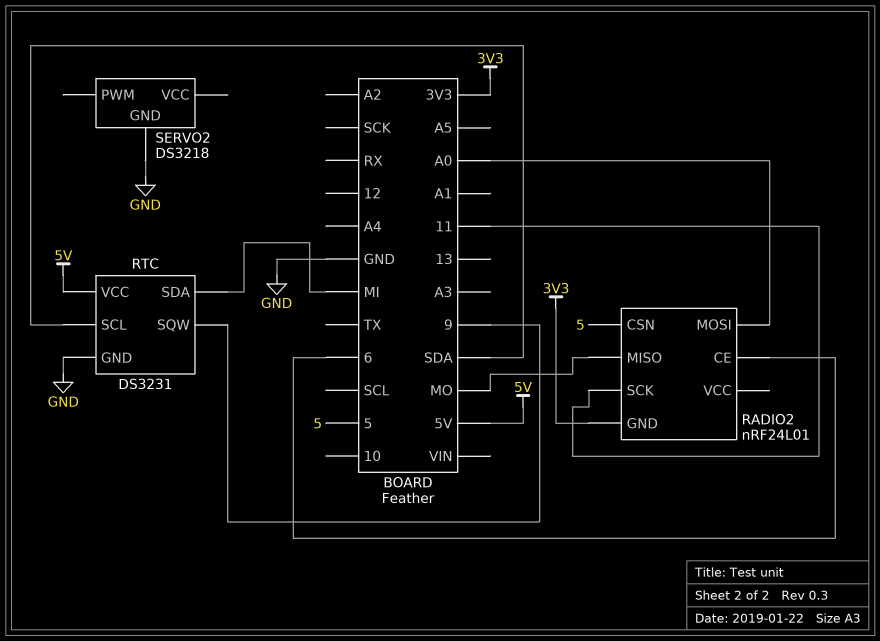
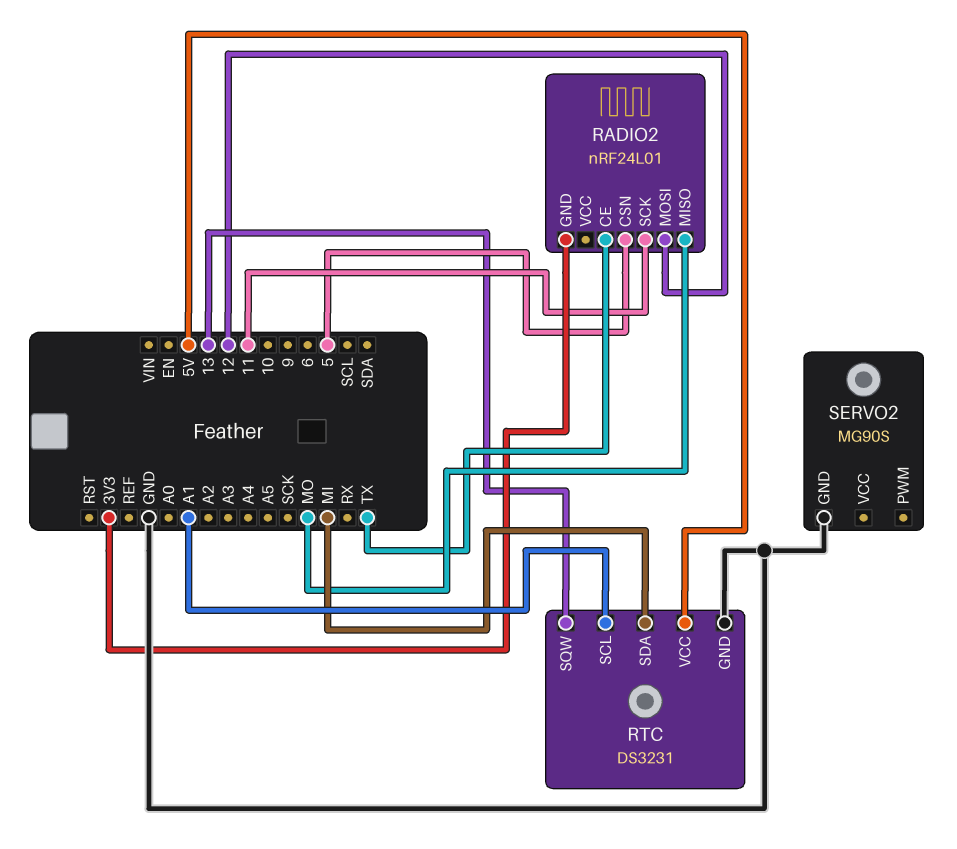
RADIO2 pin CE: 6 -> TX
RADIO2 pin MOSI: A0 -> 12
RTC pin SCL: SDA -> A1
RTC pin SQW: 9 -> 13
SERVO2: DS3218 -> MG90S

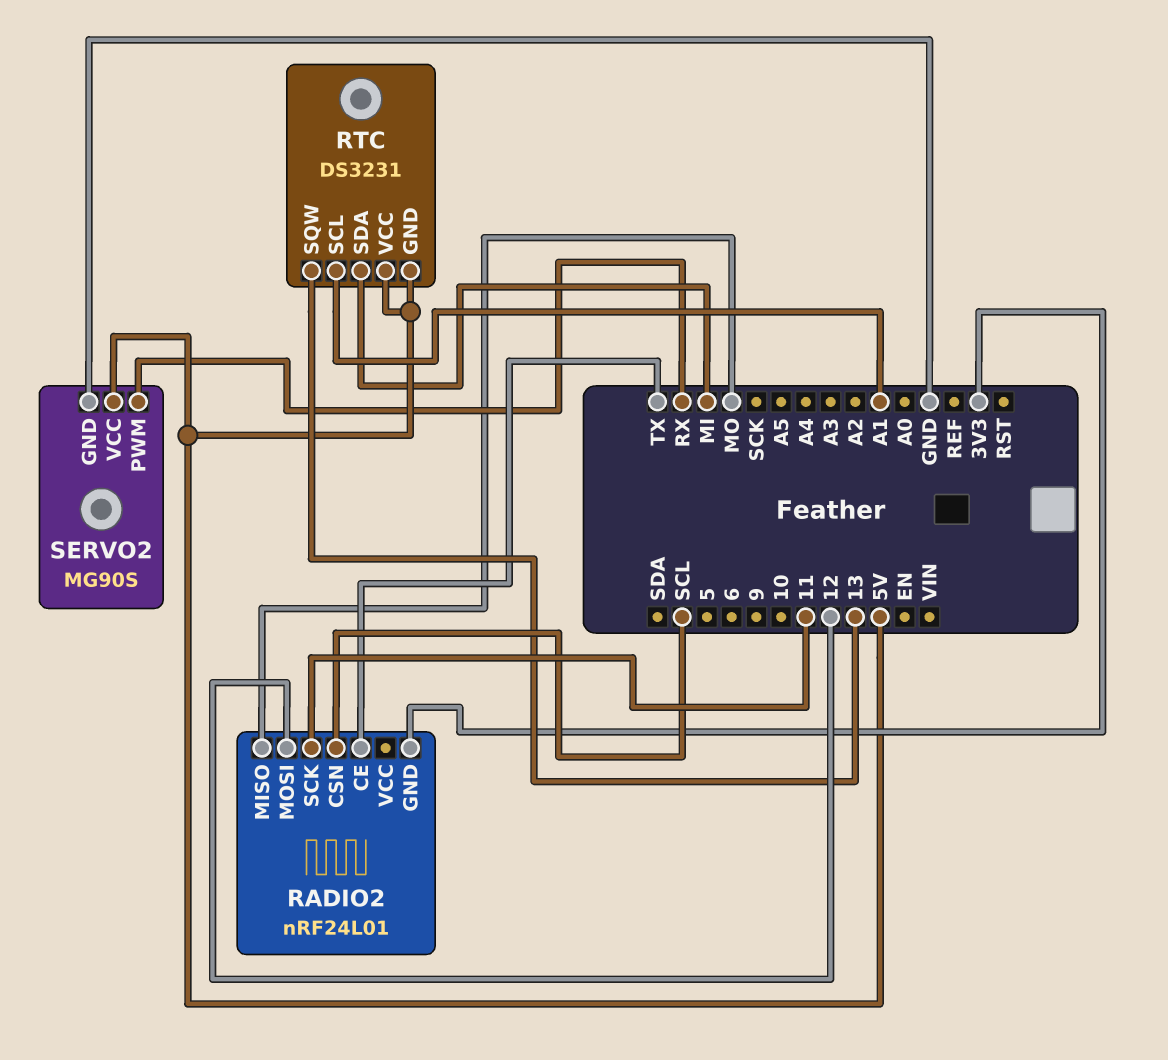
RADIO2 pin CSN: 5 -> SCL
RTC pin GND: GND -> 5V
SERVO2 pin PWM: none -> RX
SERVO2 pin VCC: none -> 5V

